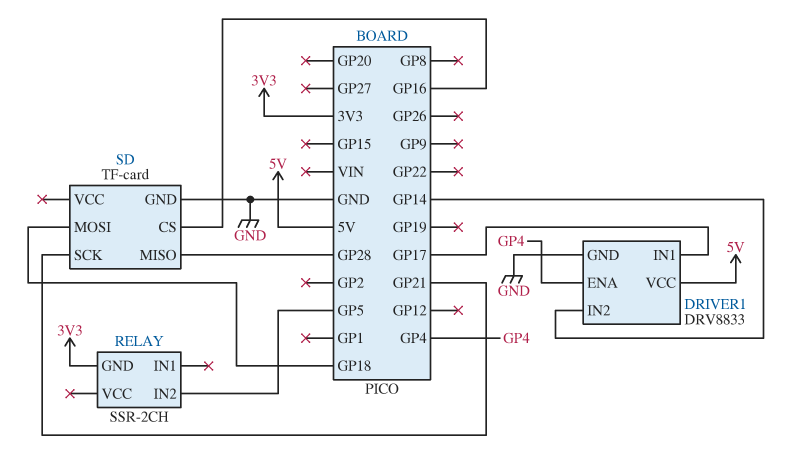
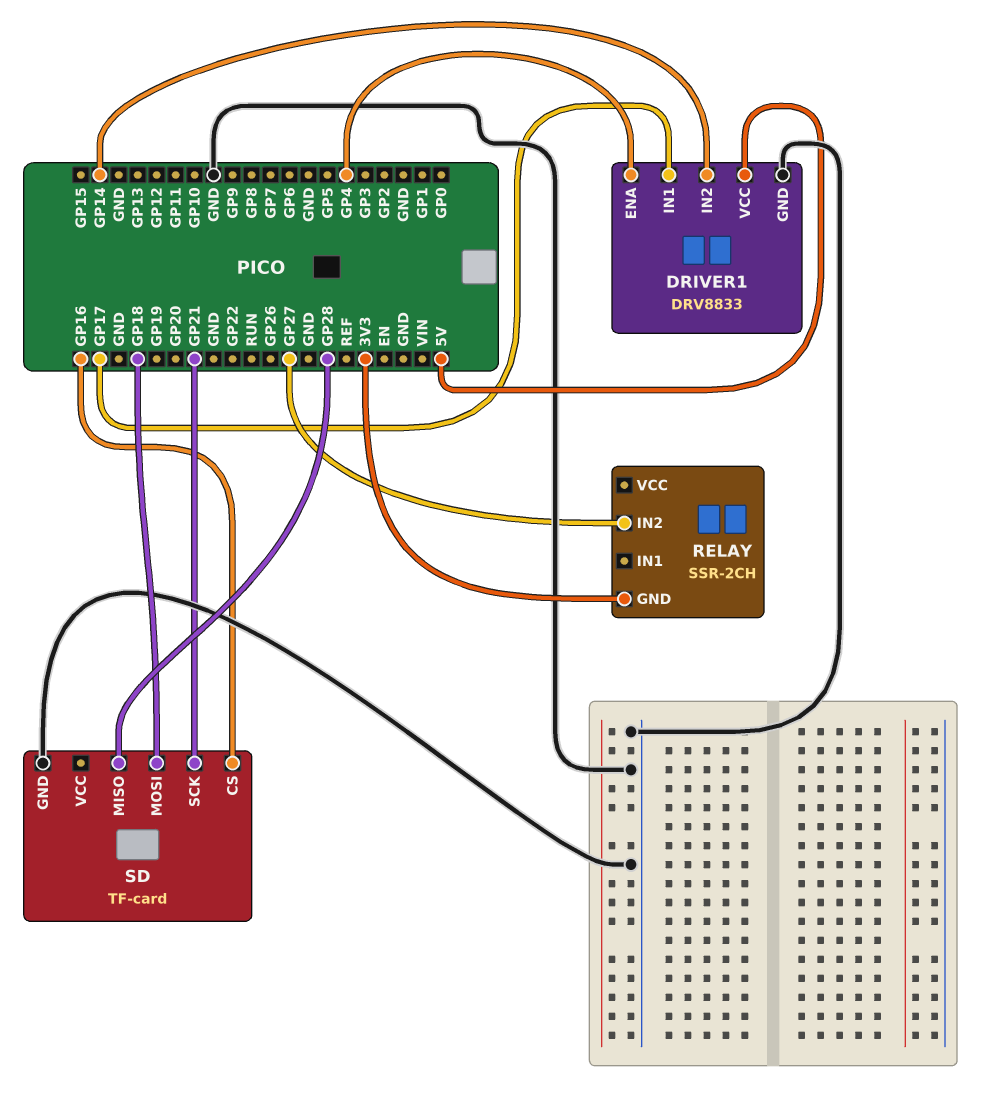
RELAY pin IN2: GP5 -> GP27

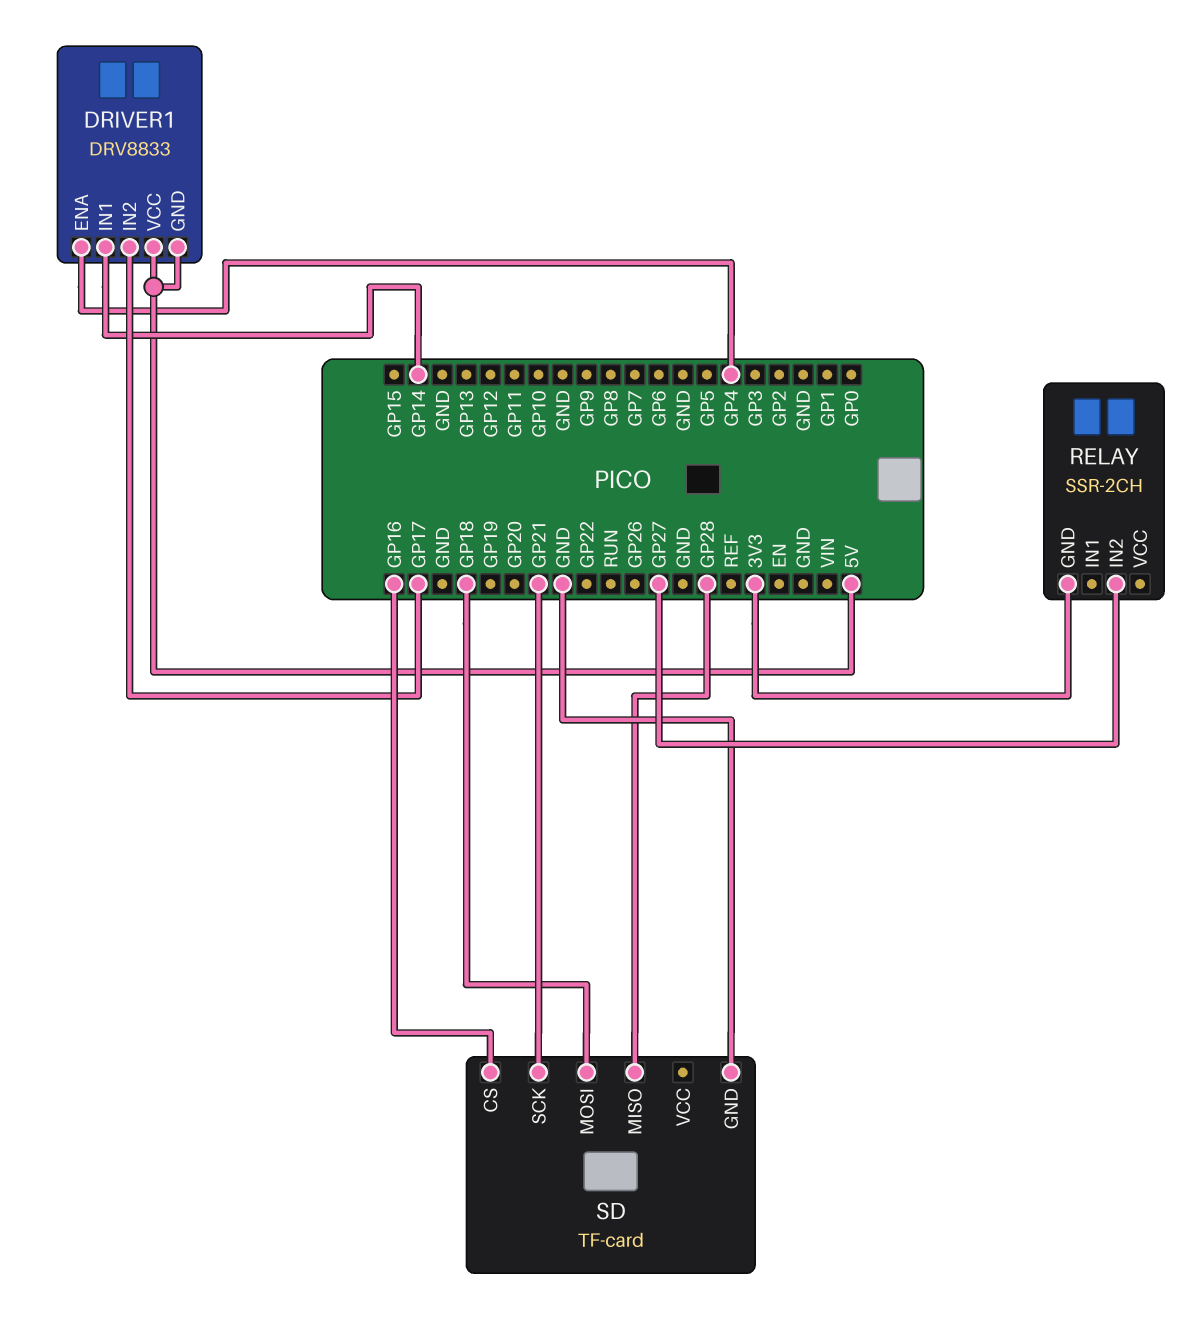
DRIVER1 pin GND: GND -> 5V
DRIVER1 pin IN1: GP17 -> GP14
DRIVER1 pin IN2: GP14 -> GP17

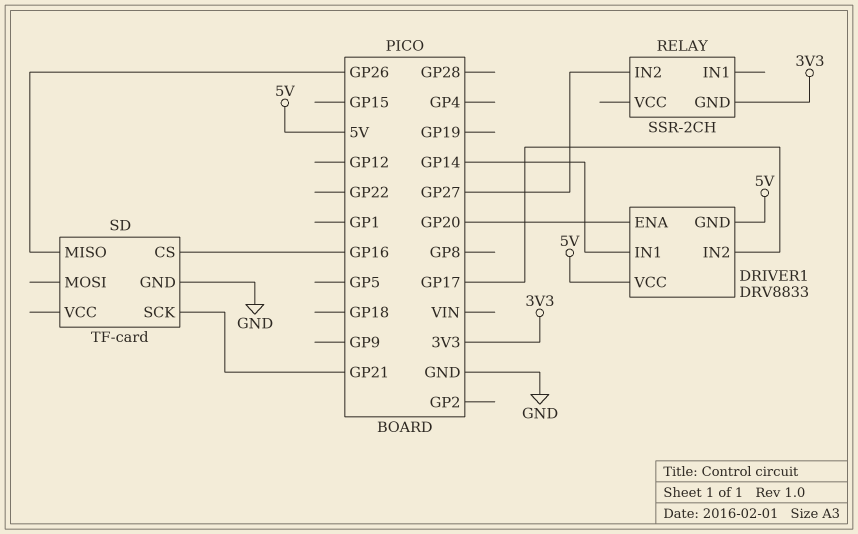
DRIVER1 pin ENA: GP4 -> GP20
SD pin MISO: GP28 -> GP26
SD pin MOSI: GP18 -> none

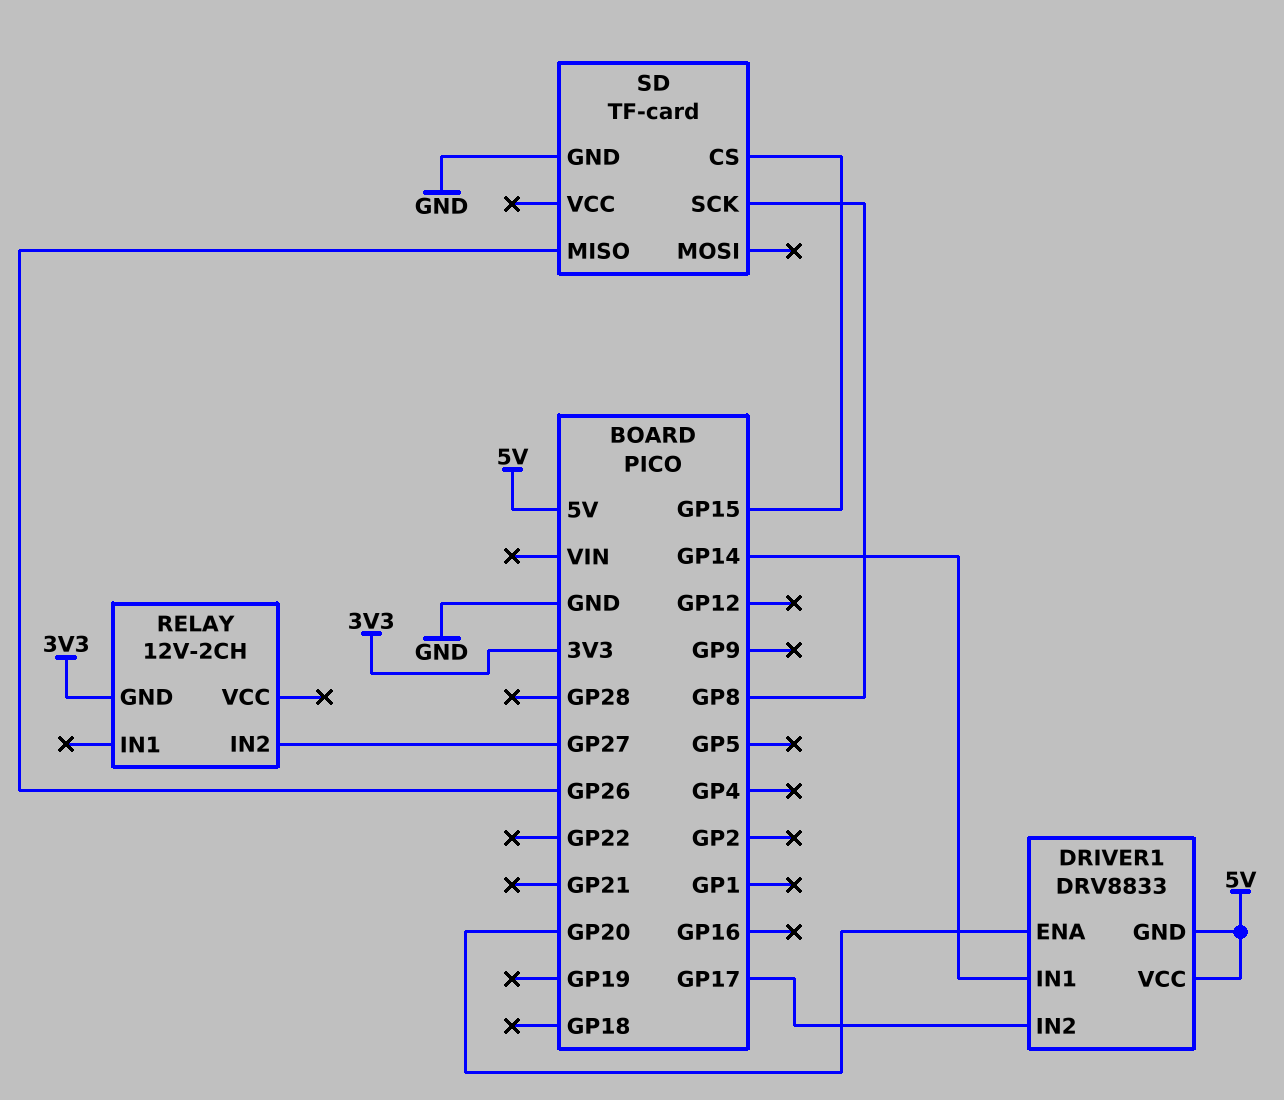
RELAY: SSR-2CH -> 12V-2CH
SD pin CS: GP16 -> GP15
SD pin SCK: GP21 -> GP8

